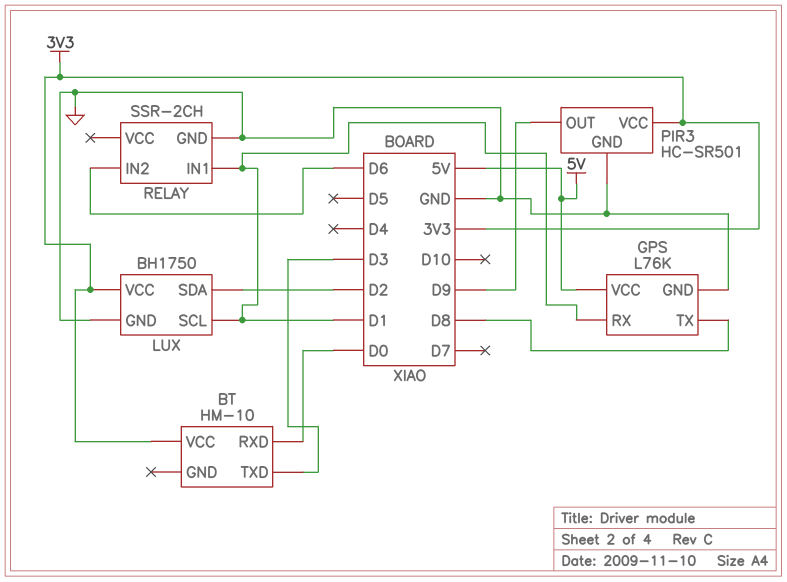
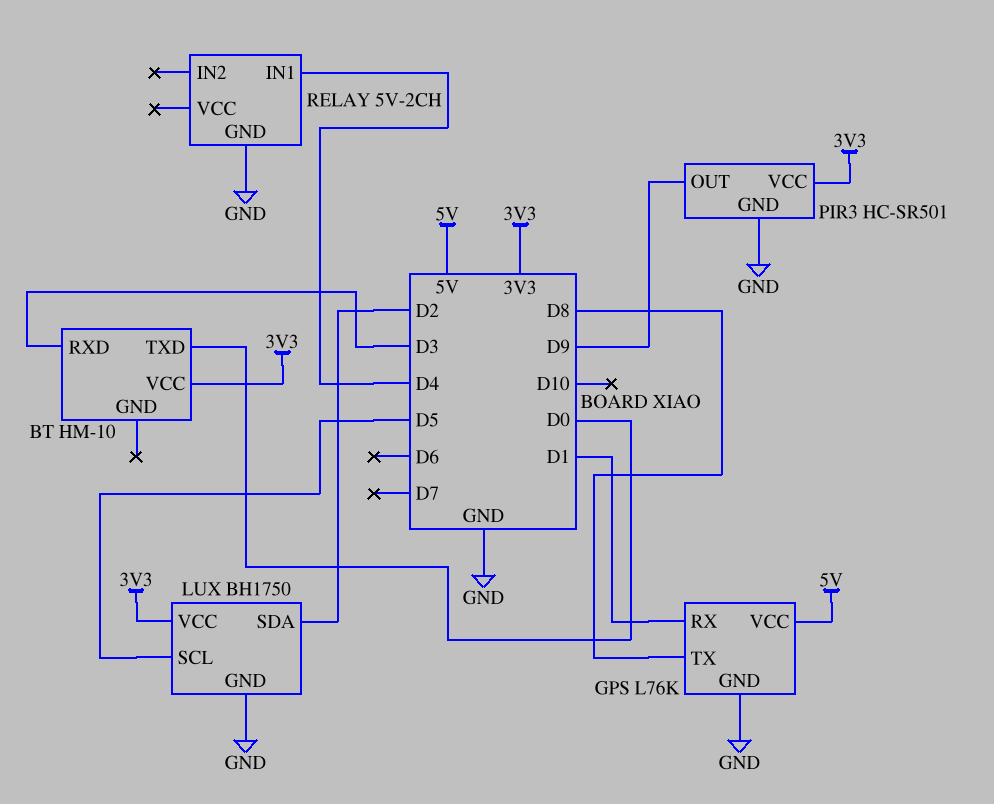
BT pin RXD: D0 -> D3
BT pin TXD: D3 -> D0
LUX pin SCL: D1 -> D5
RELAY: SSR-2CH -> 5V-2CH
RELAY pin IN1: D1 -> D4
RELAY pin IN2: D6 -> none

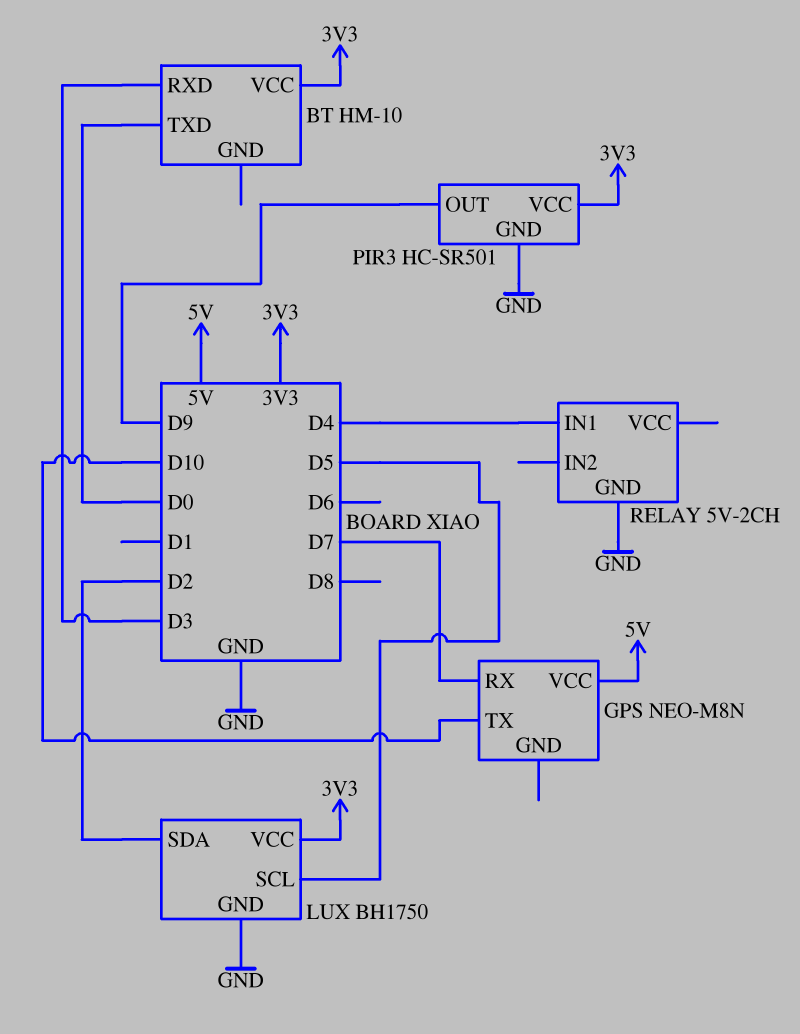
GPS: L76K -> NEO-M8N
GPS pin GND: GND -> none
GPS pin RX: D1 -> D7
GPS pin TX: D8 -> D10

